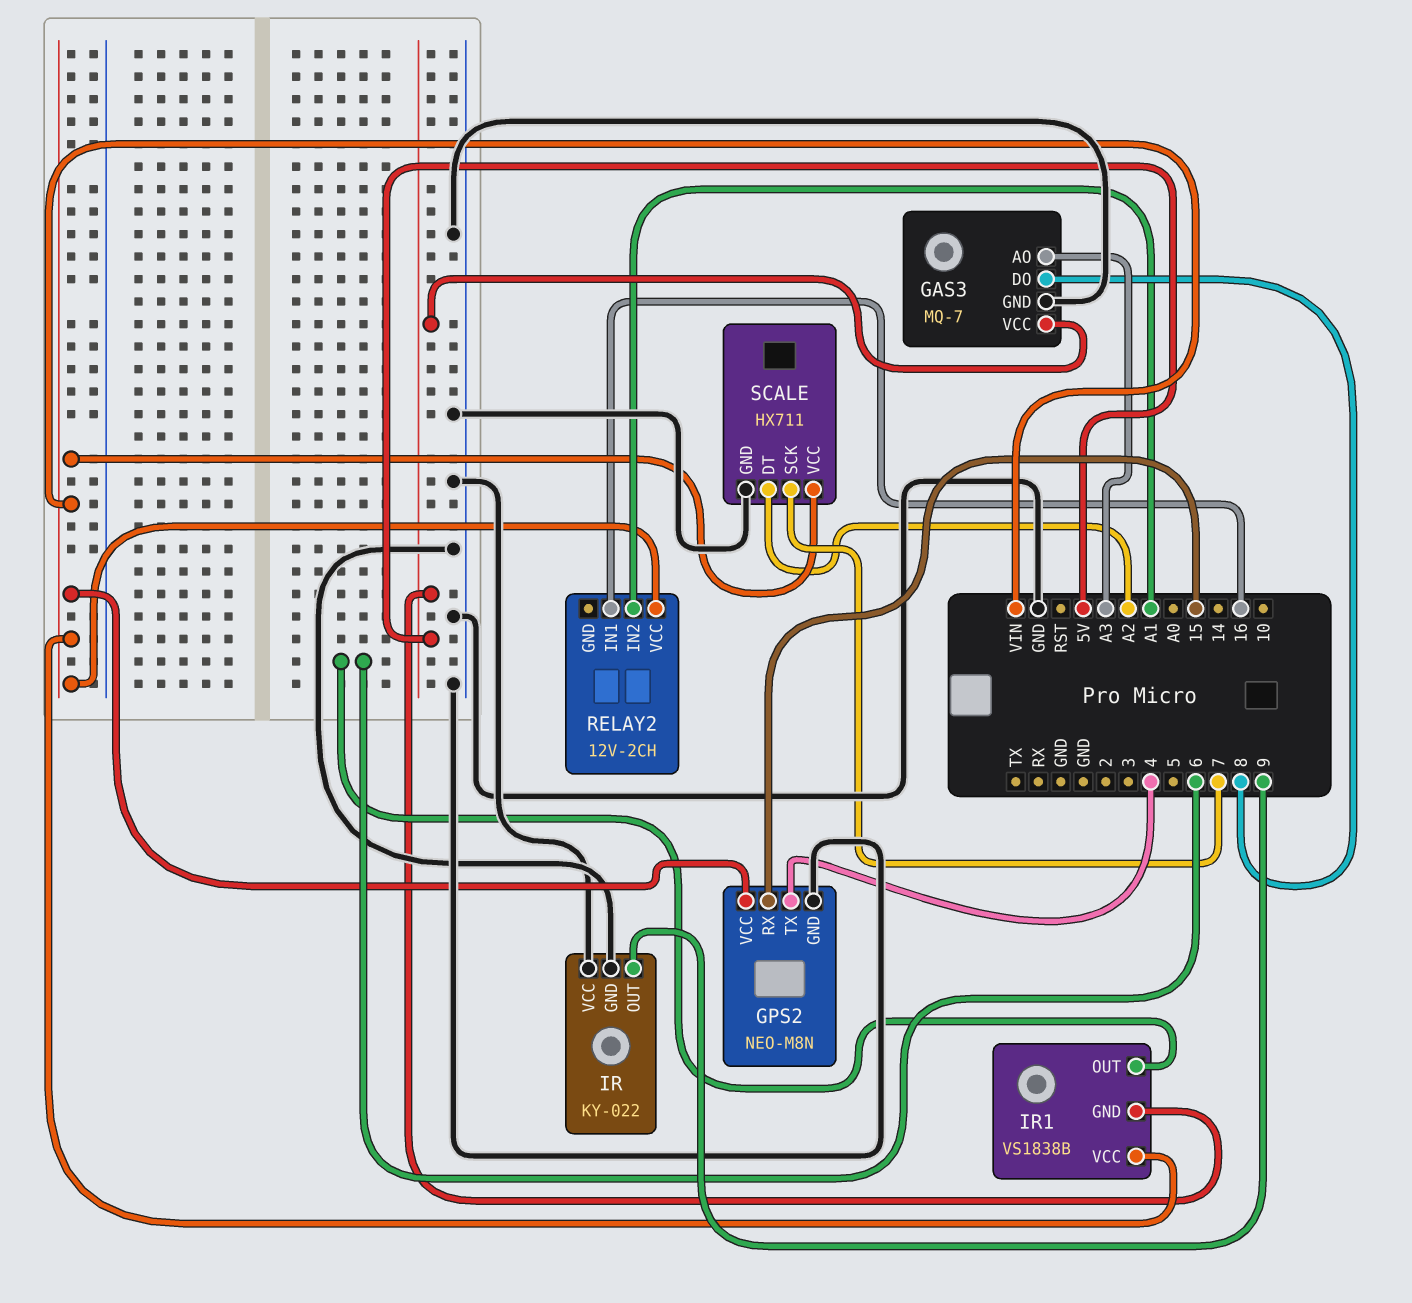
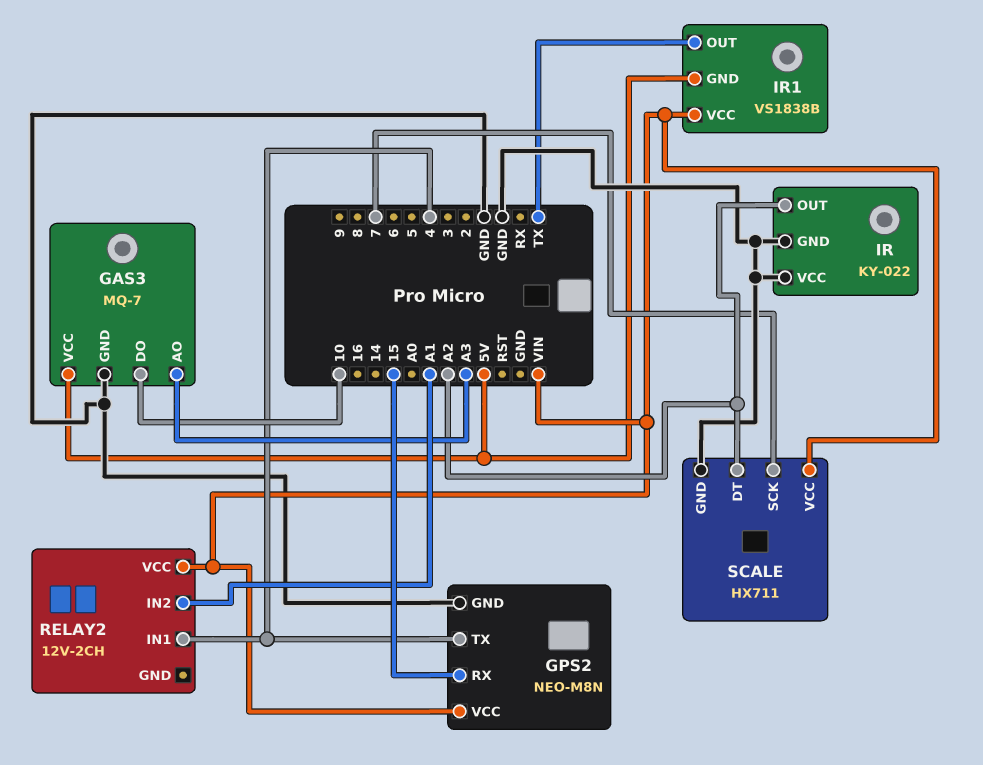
GAS3 pin DO: 8 -> 10
IR pin OUT: 9 -> A2
IR1 pin OUT: 6 -> TX
RELAY2 pin IN1: 16 -> 4

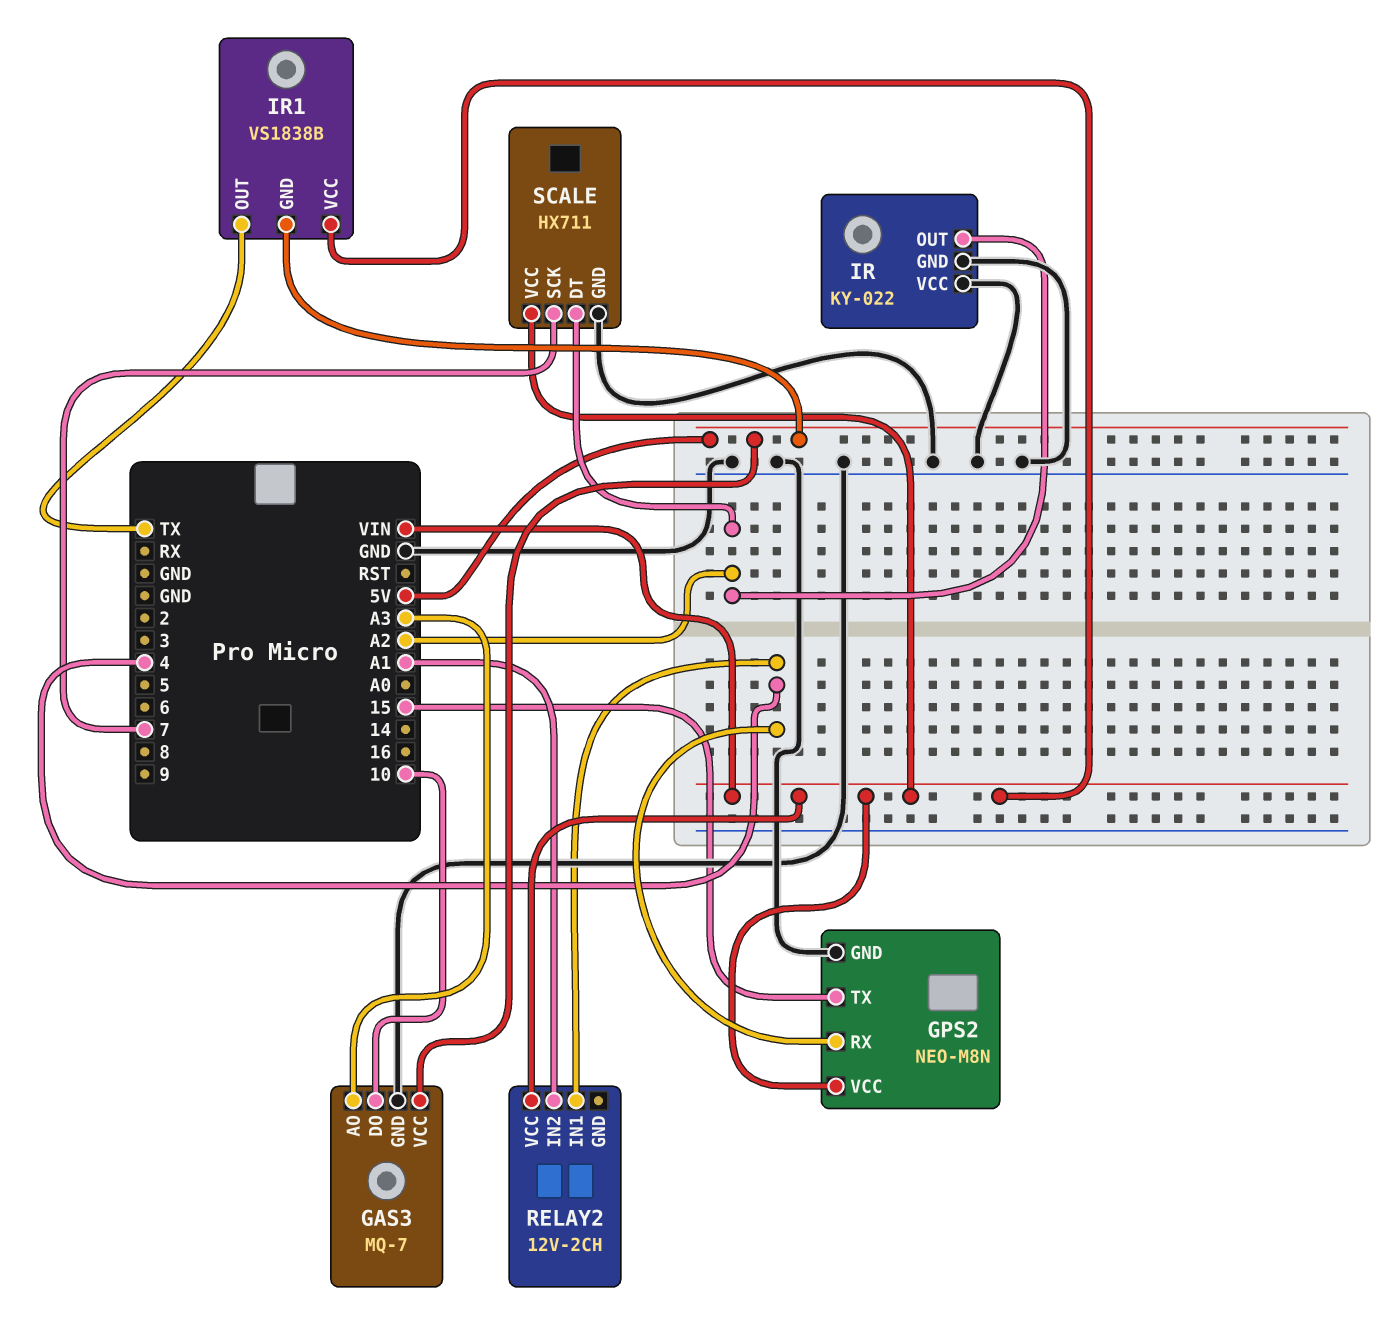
GPS2 pin RX: 15 -> 4
GPS2 pin TX: 4 -> 15

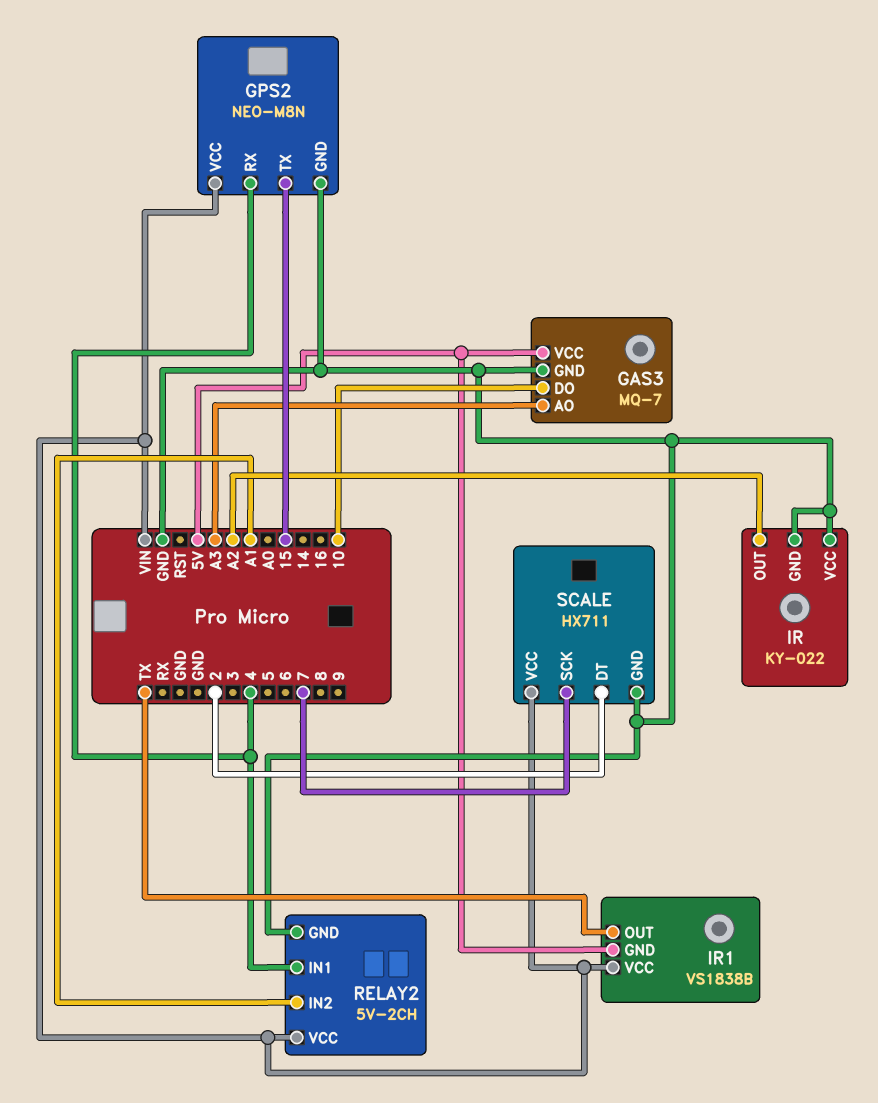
RELAY2: 12V-2CH -> 5V-2CH
RELAY2 pin GND: none -> GND
SCALE pin DT: A2 -> 2

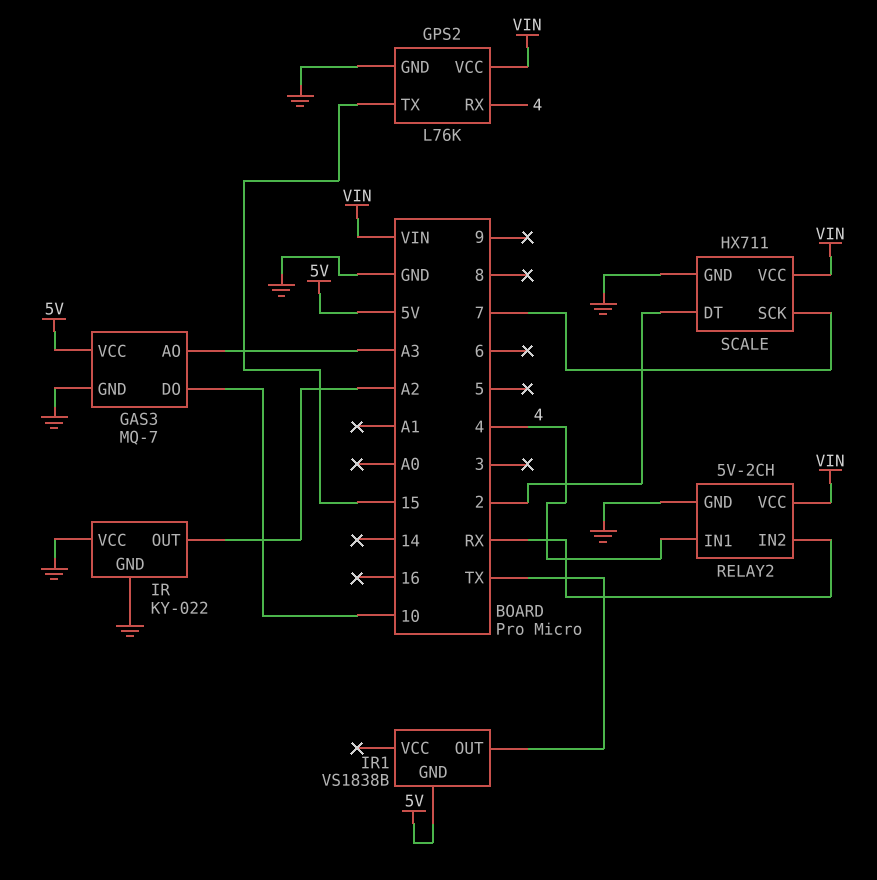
GPS2: NEO-M8N -> L76K
IR1 pin VCC: VIN -> none
RELAY2 pin IN2: A1 -> RX

